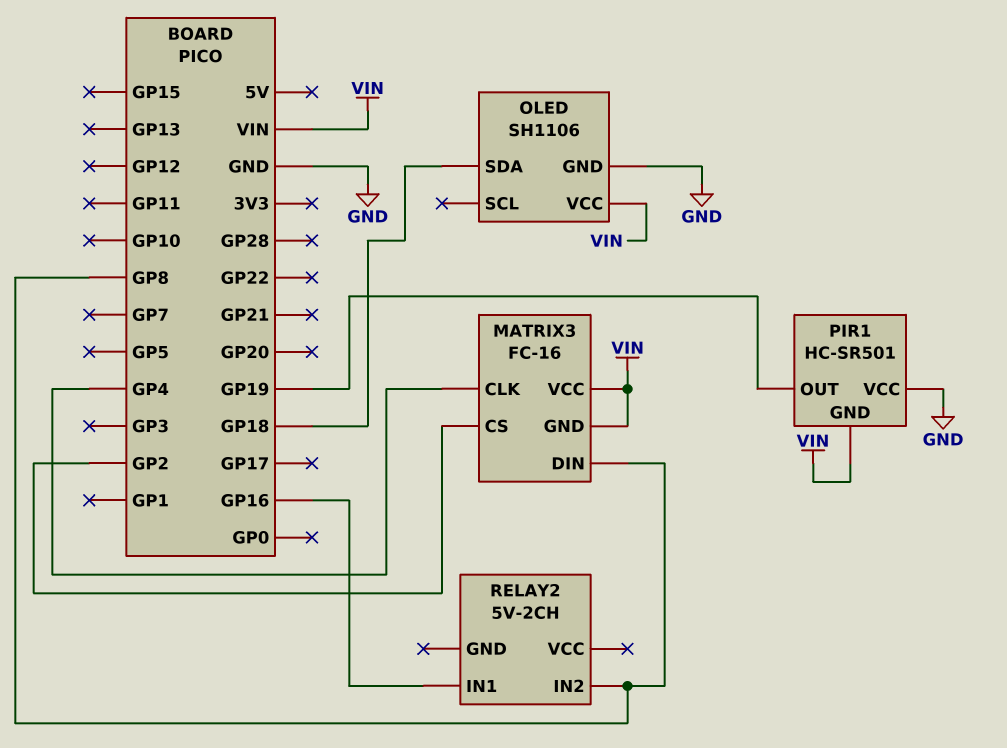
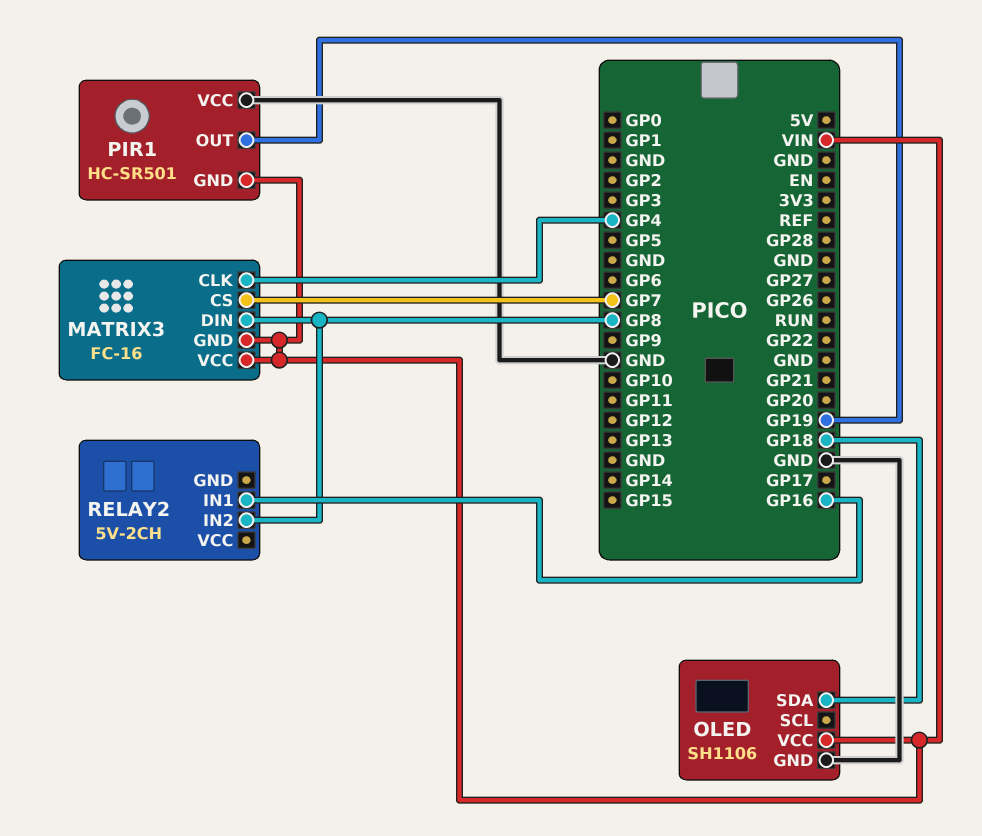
MATRIX3 pin CS: GP2 -> GP7

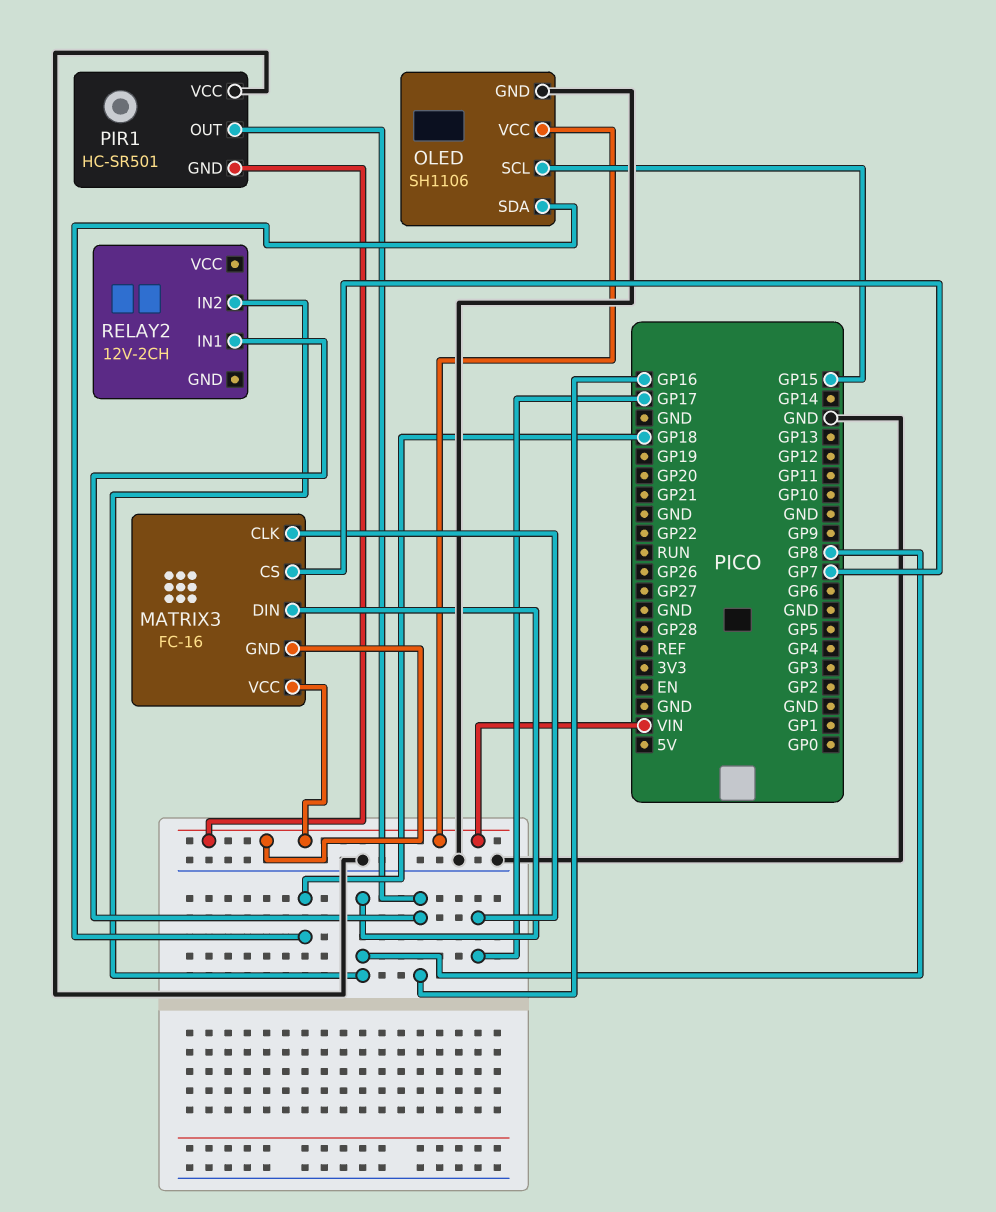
MATRIX3 pin CLK: GP4 -> GP17
OLED pin SCL: none -> GP15
PIR1 pin OUT: GP19 -> GP16
RELAY2: 5V-2CH -> 12V-2CH

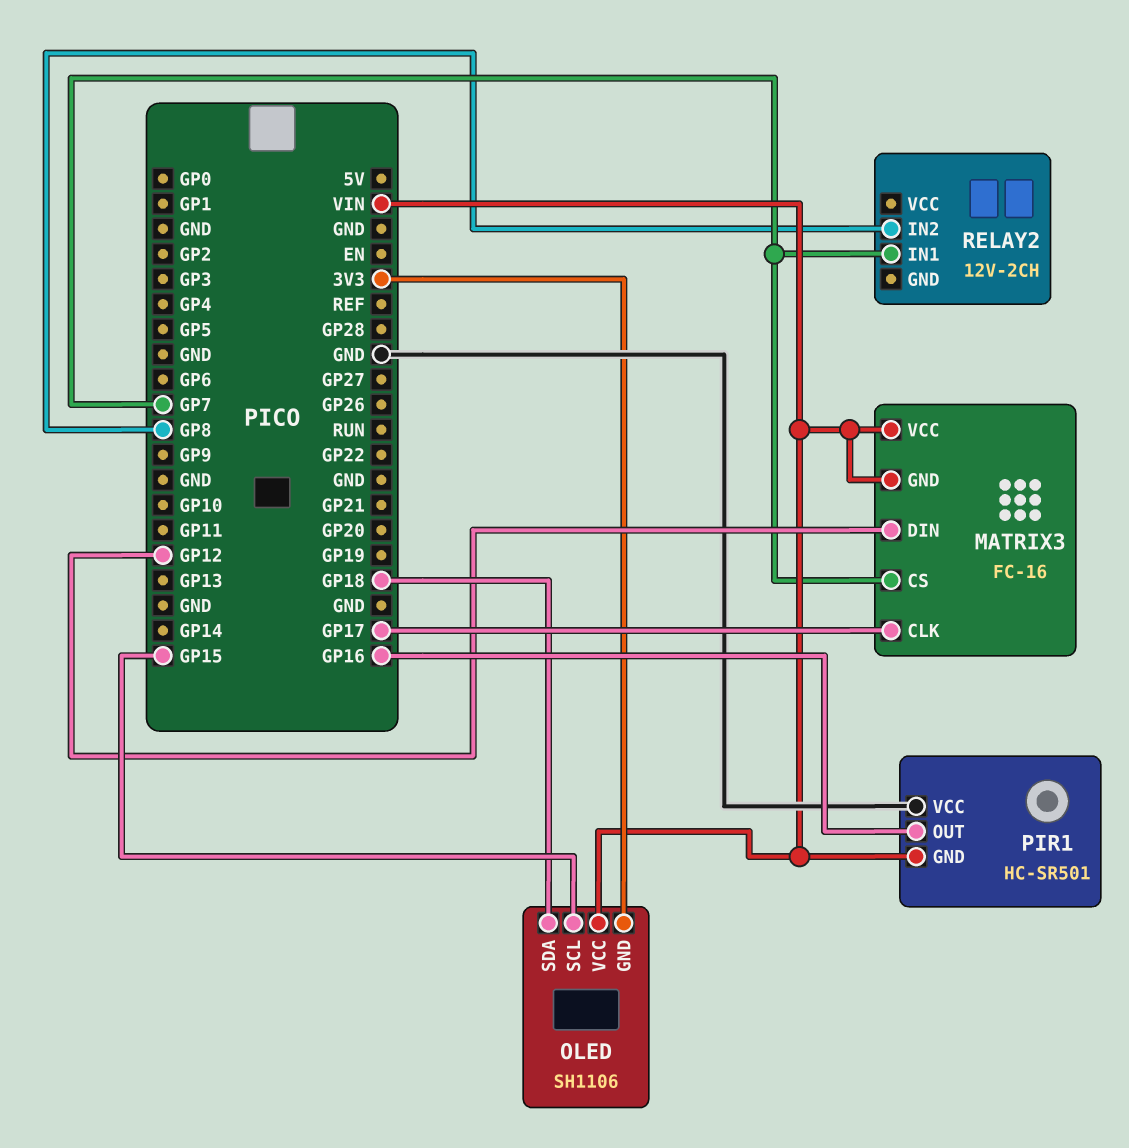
MATRIX3 pin DIN: GP8 -> GP12
OLED pin GND: GND -> 3V3
RELAY2 pin IN1: GP16 -> GP7

